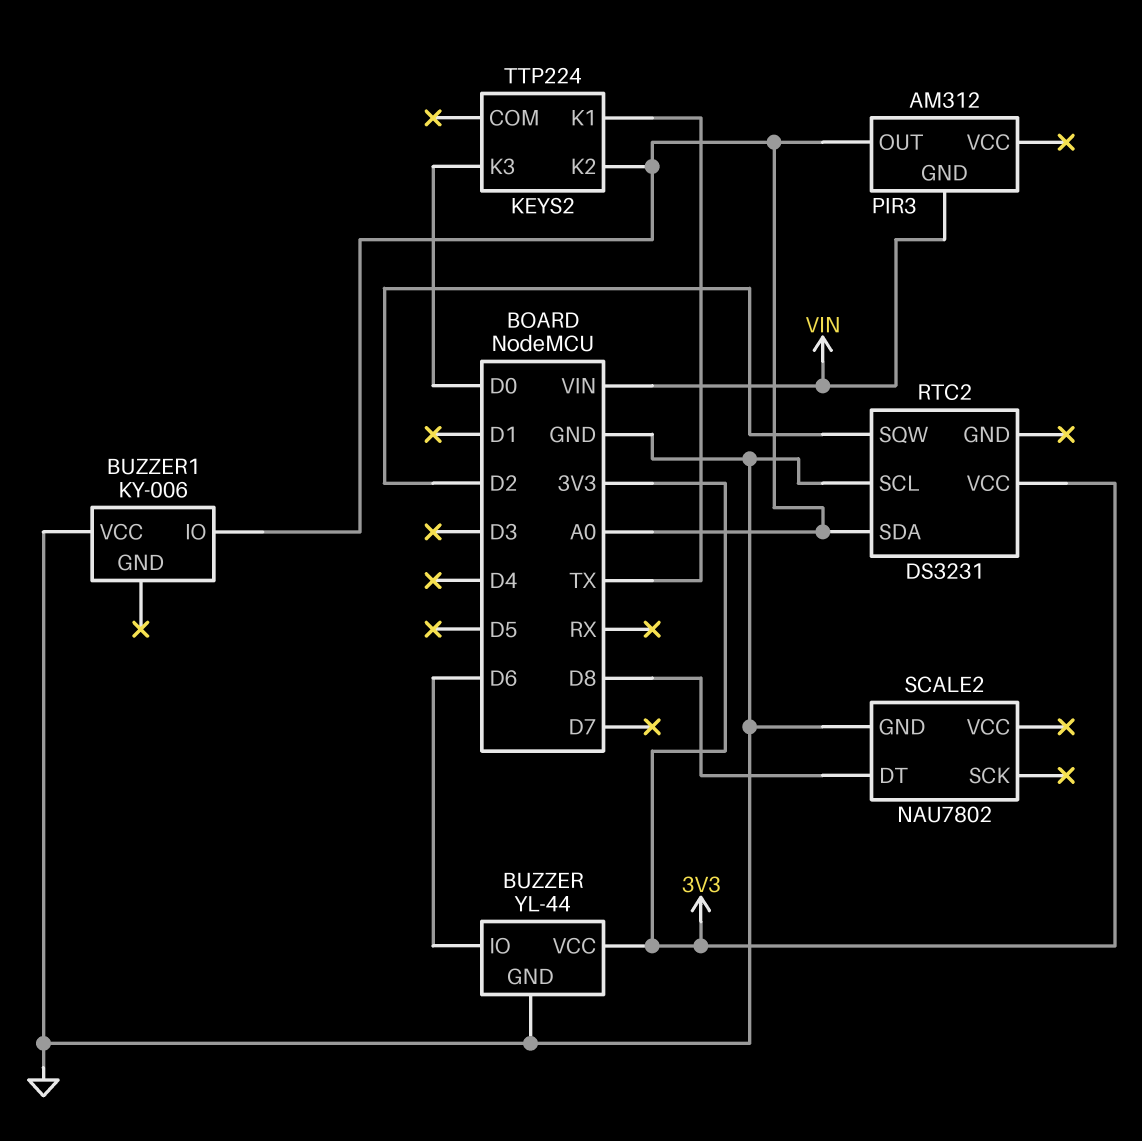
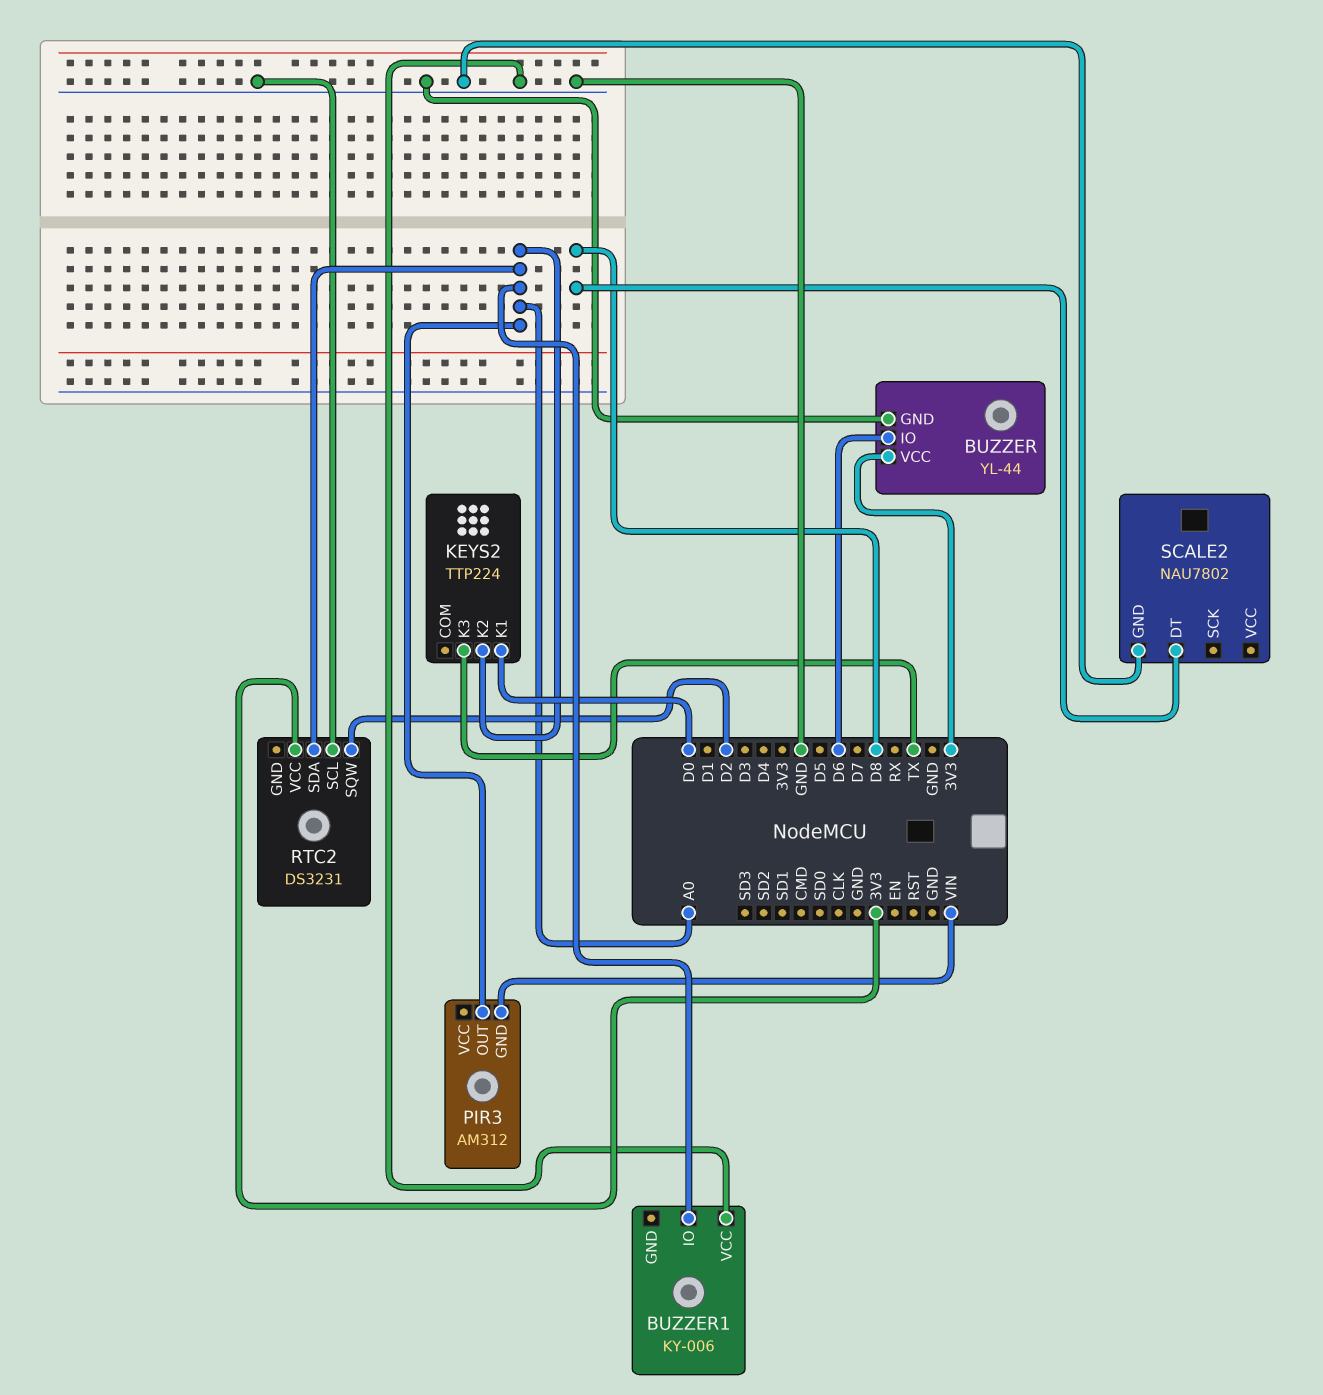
KEYS2 pin K1: TX -> D0
KEYS2 pin K3: D0 -> TX

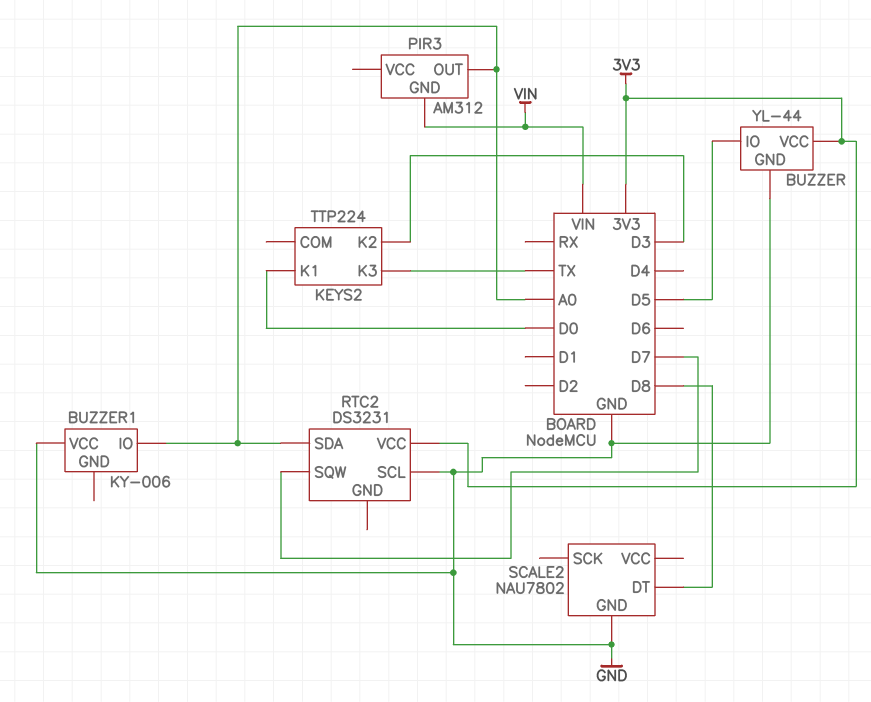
BUZZER pin IO: D6 -> D5
KEYS2 pin K2: A0 -> D3
RTC2 pin SQW: D2 -> D7

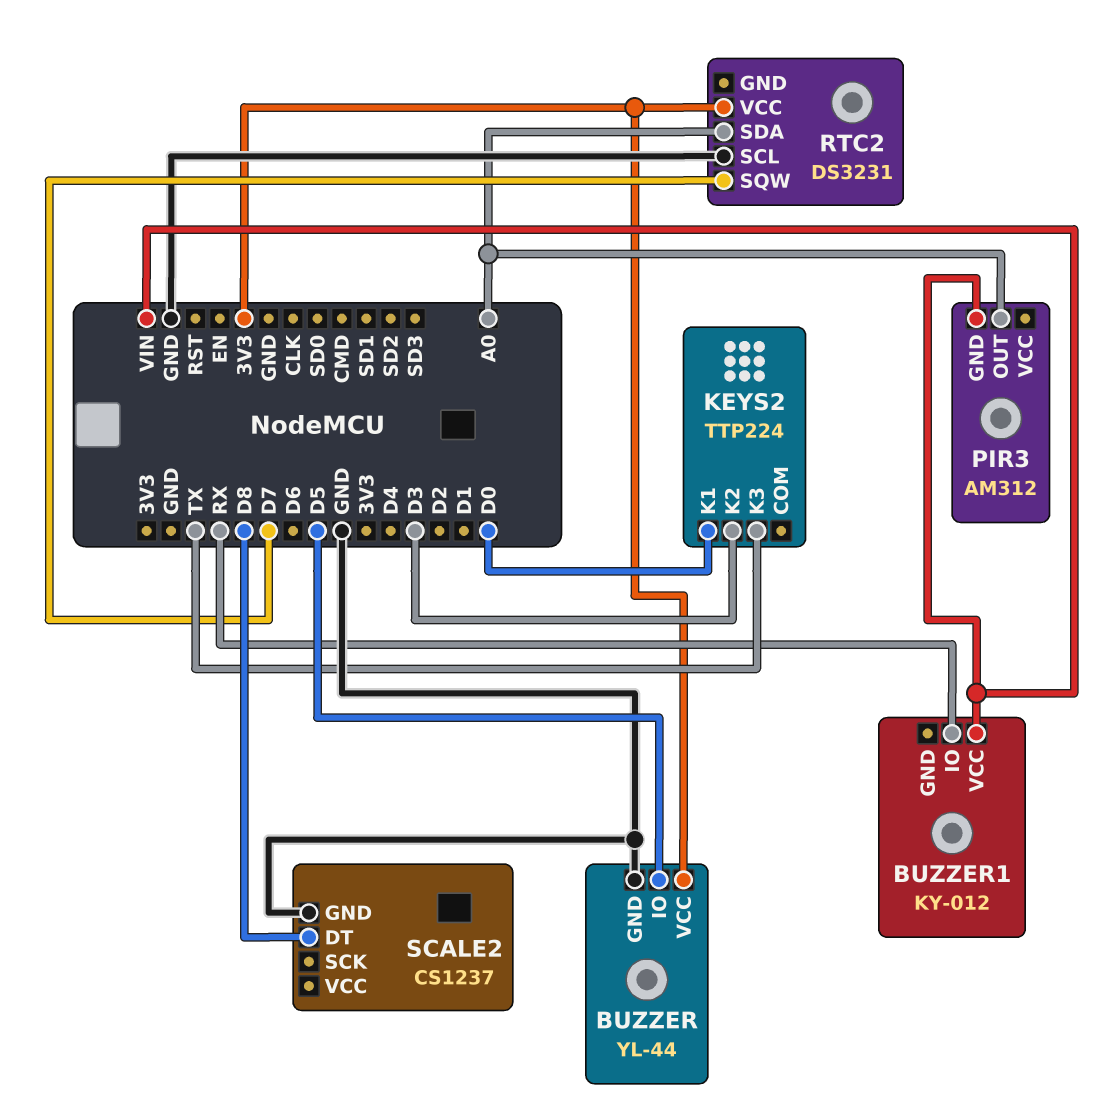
BUZZER1: KY-006 -> KY-012
BUZZER1 pin IO: A0 -> RX
BUZZER1 pin VCC: GND -> VIN
SCALE2: NAU7802 -> CS1237

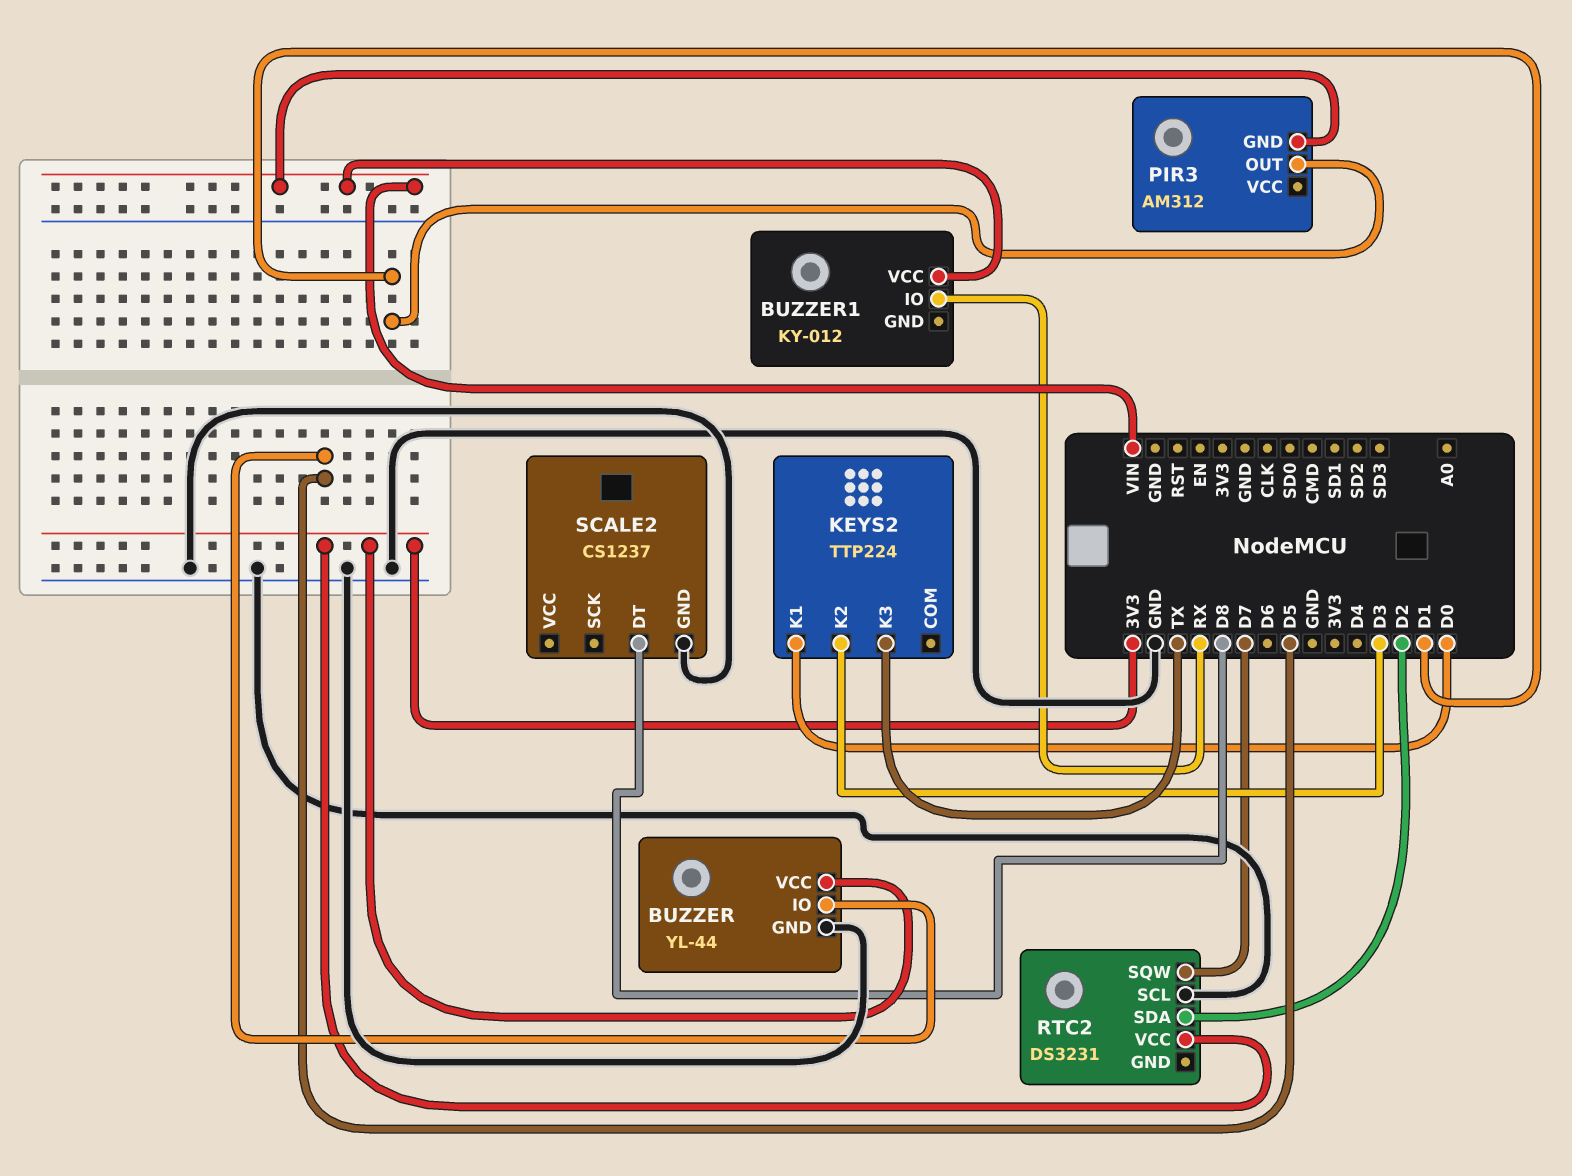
PIR3 pin OUT: A0 -> D1
RTC2 pin SDA: A0 -> D2

